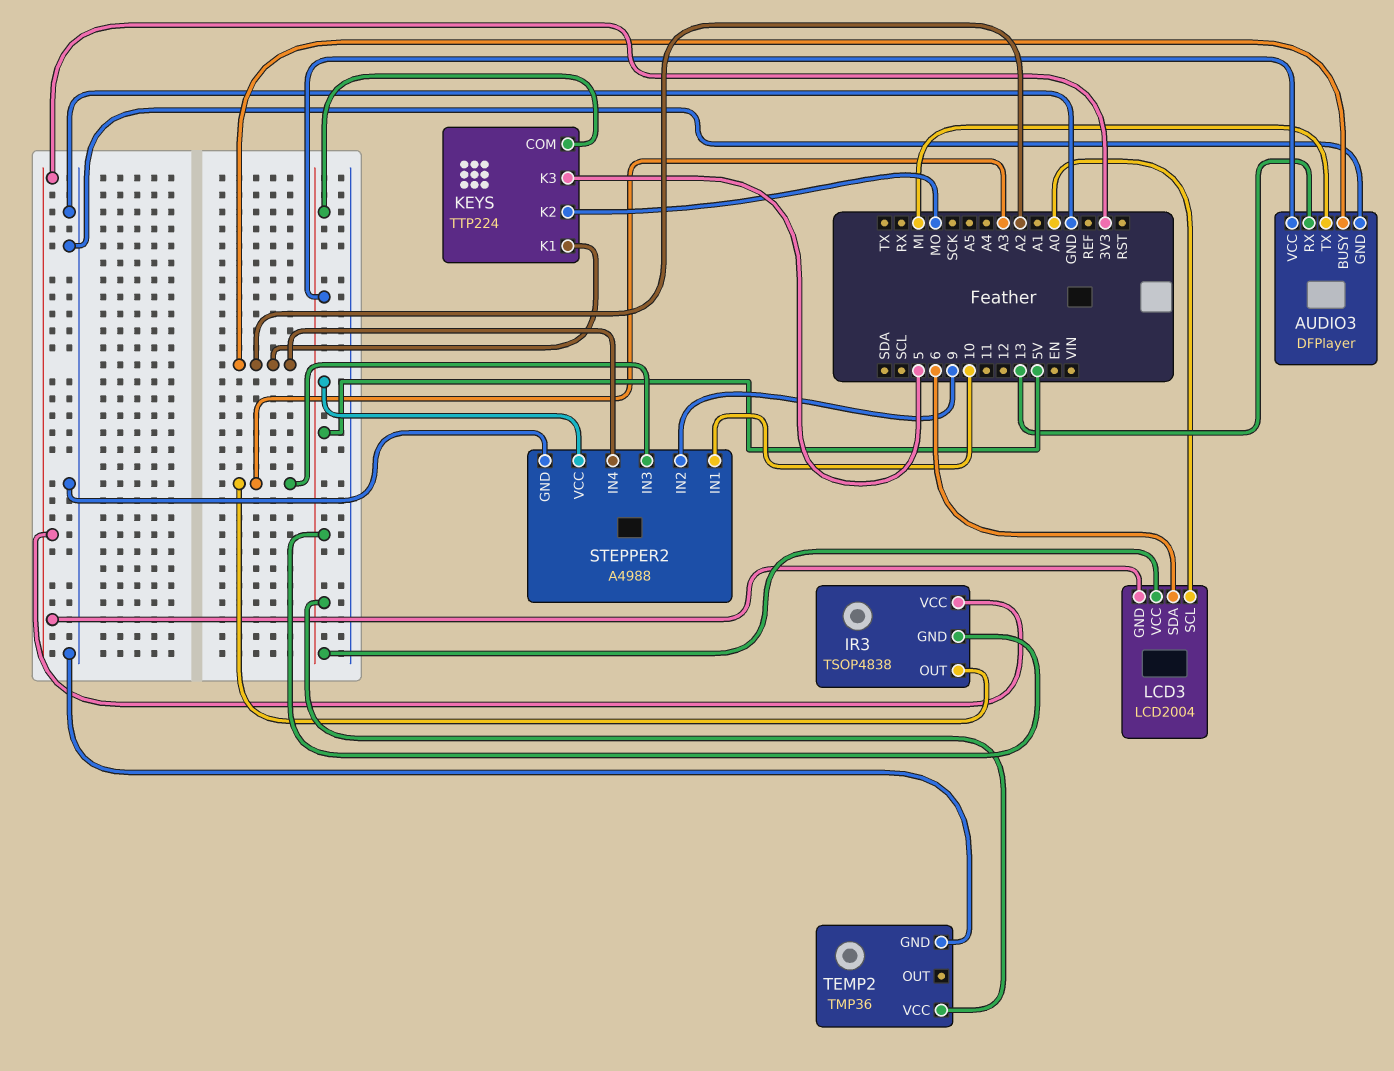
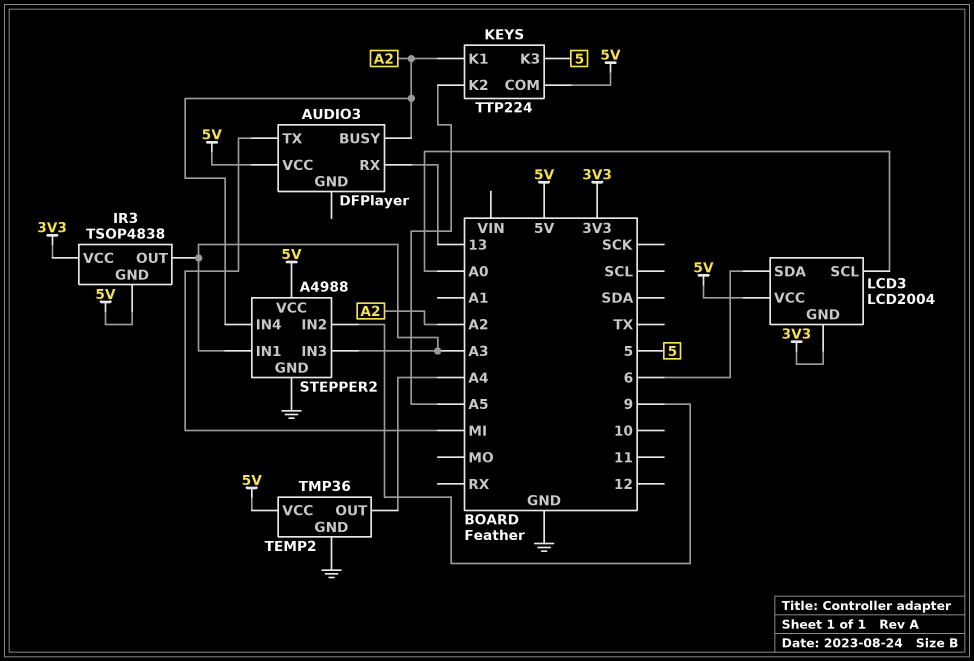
AUDIO3 pin GND: GND -> none
KEYS pin K2: MO -> A5
STEPPER2 pin IN1: 10 -> A3
TEMP2 pin OUT: none -> A4

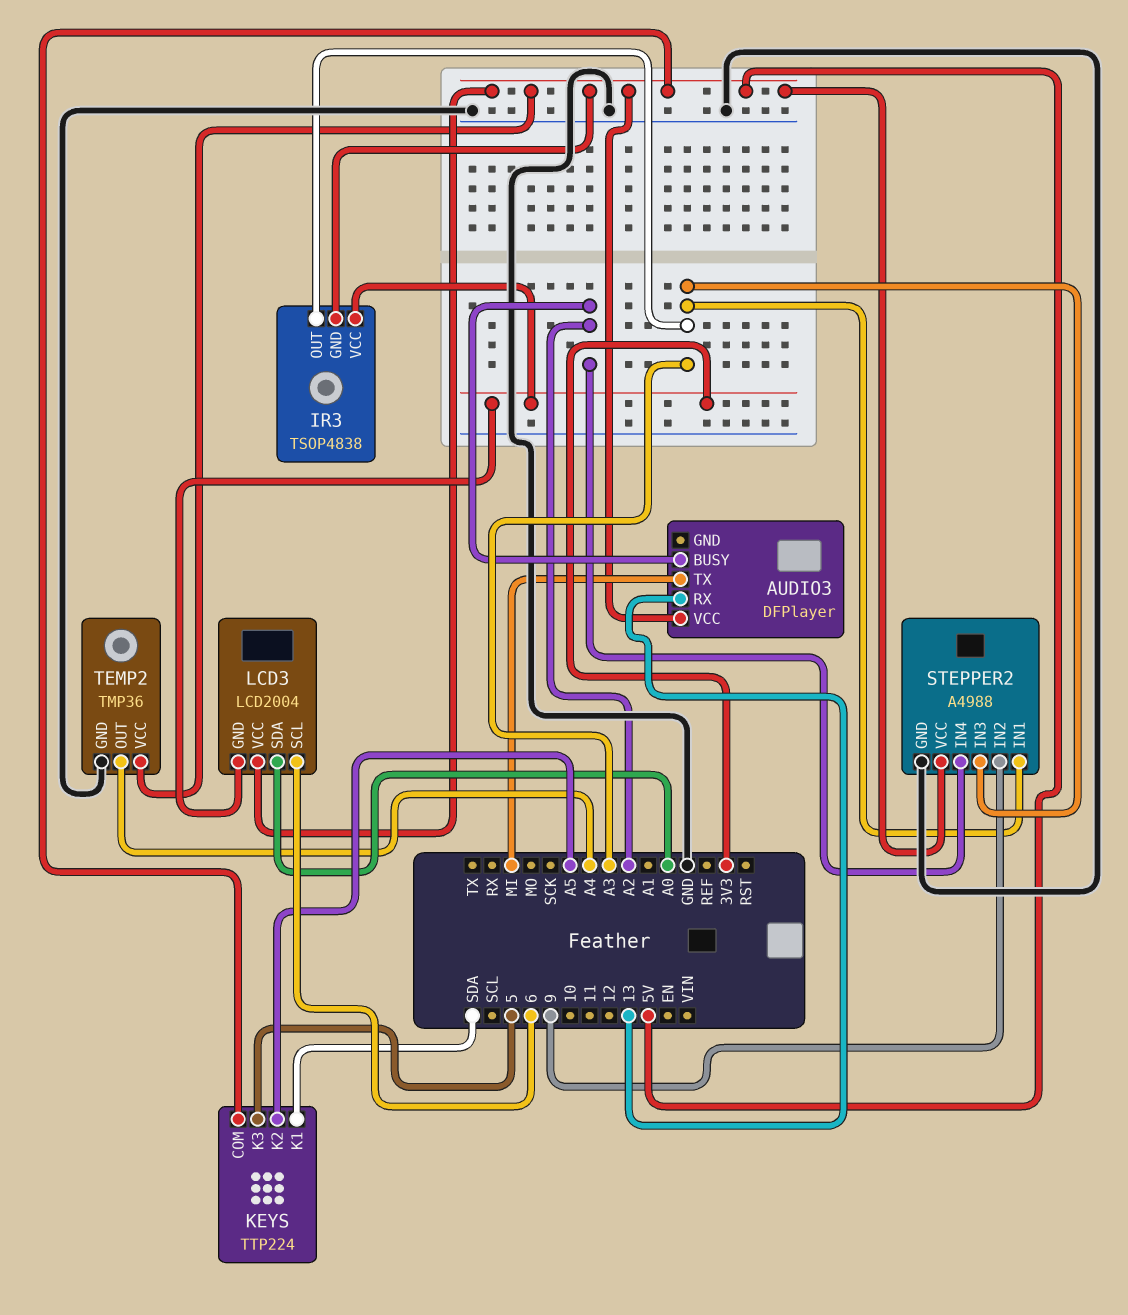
KEYS pin K1: A2 -> SDA
LCD3 pin SCL: A0 -> 6
LCD3 pin SDA: 6 -> A0

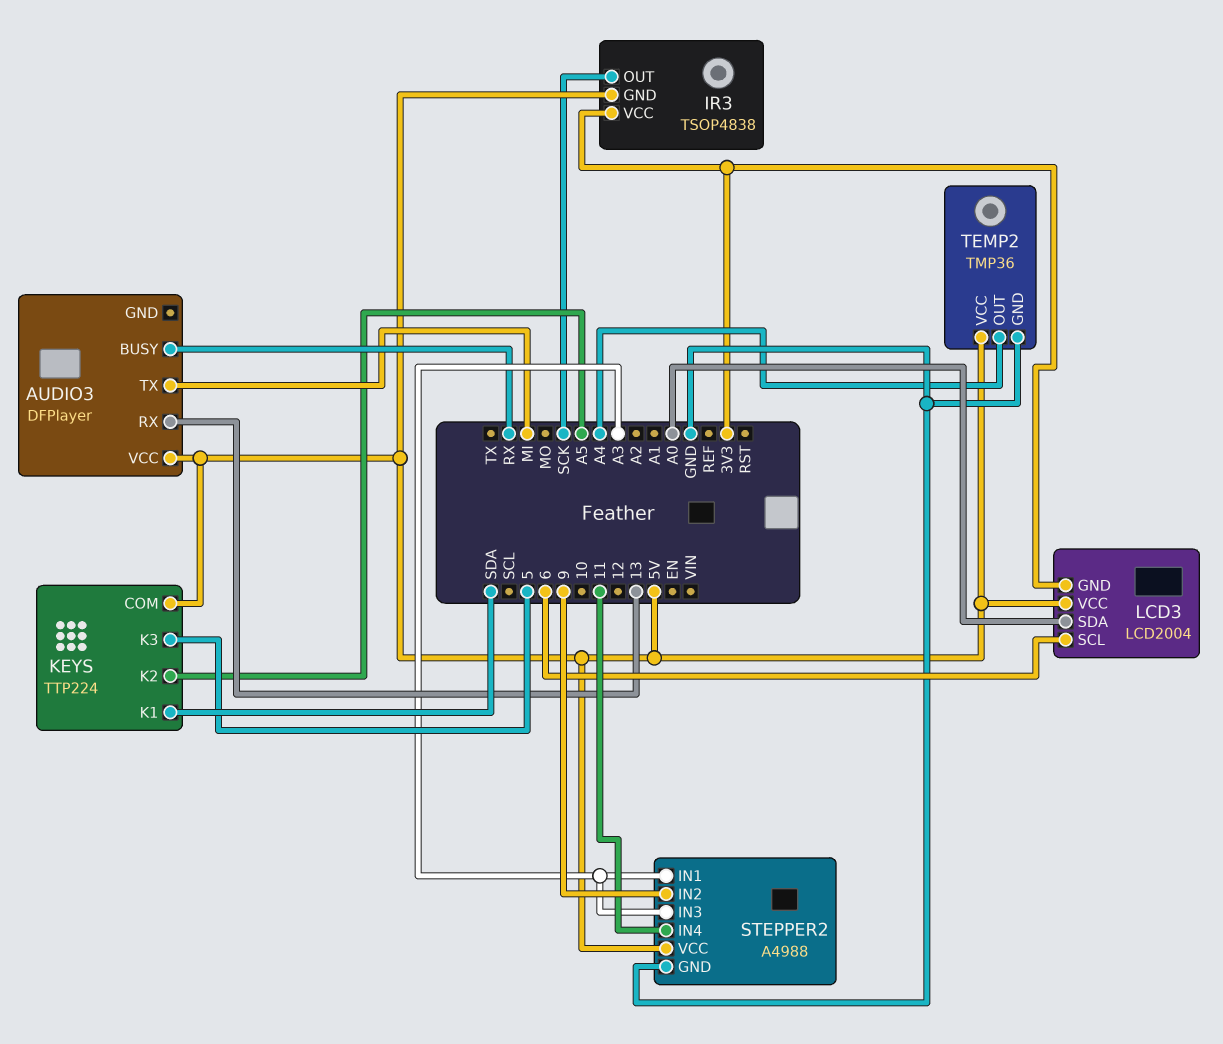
AUDIO3 pin BUSY: A2 -> RX
IR3 pin OUT: A3 -> SCK
STEPPER2 pin IN4: A2 -> 11

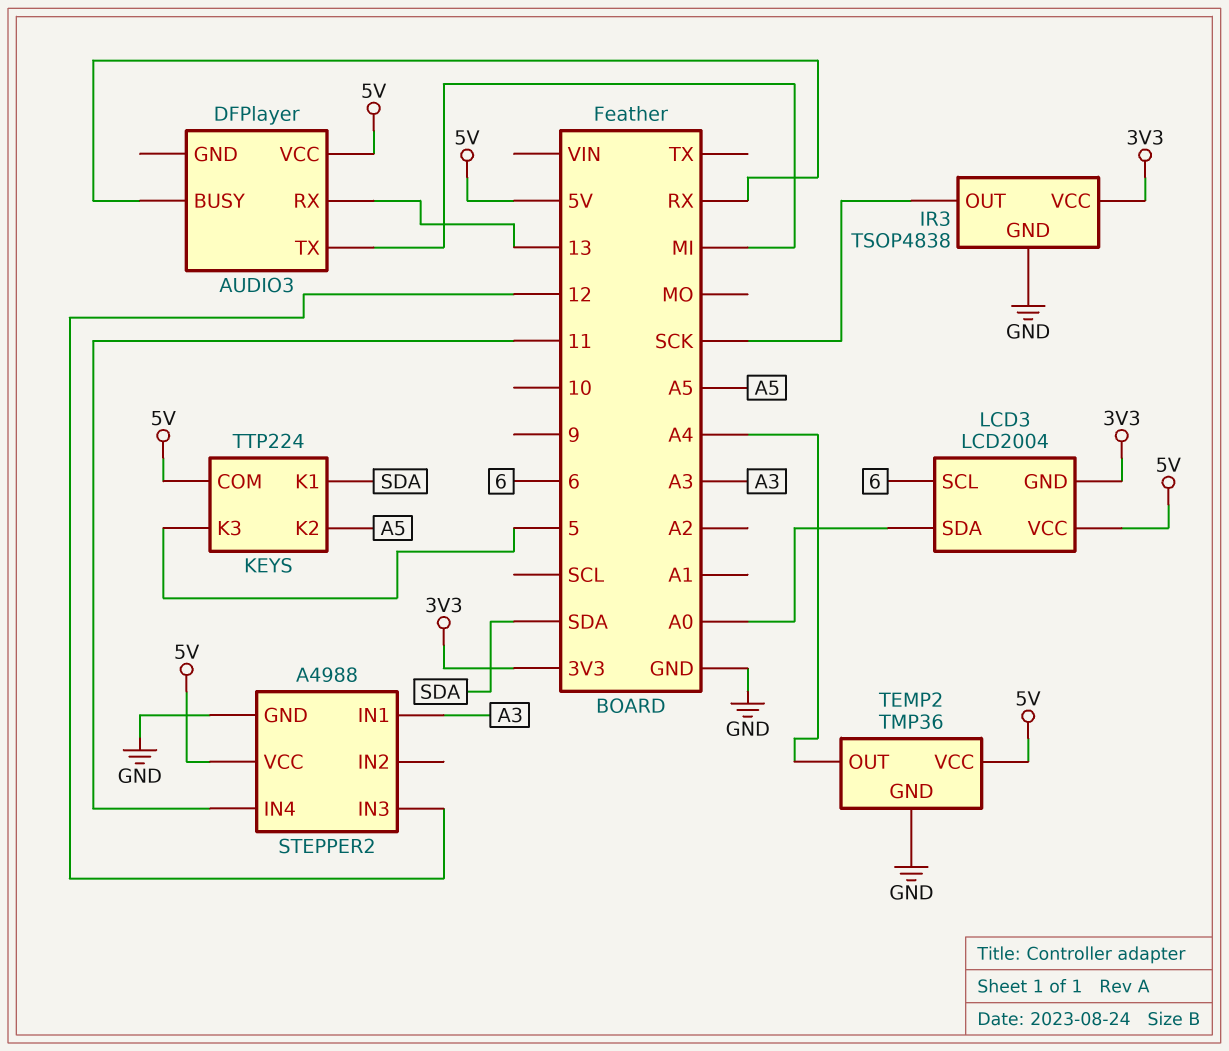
IR3 pin GND: 5V -> GND
STEPPER2 pin IN2: 9 -> none
STEPPER2 pin IN3: A3 -> 12

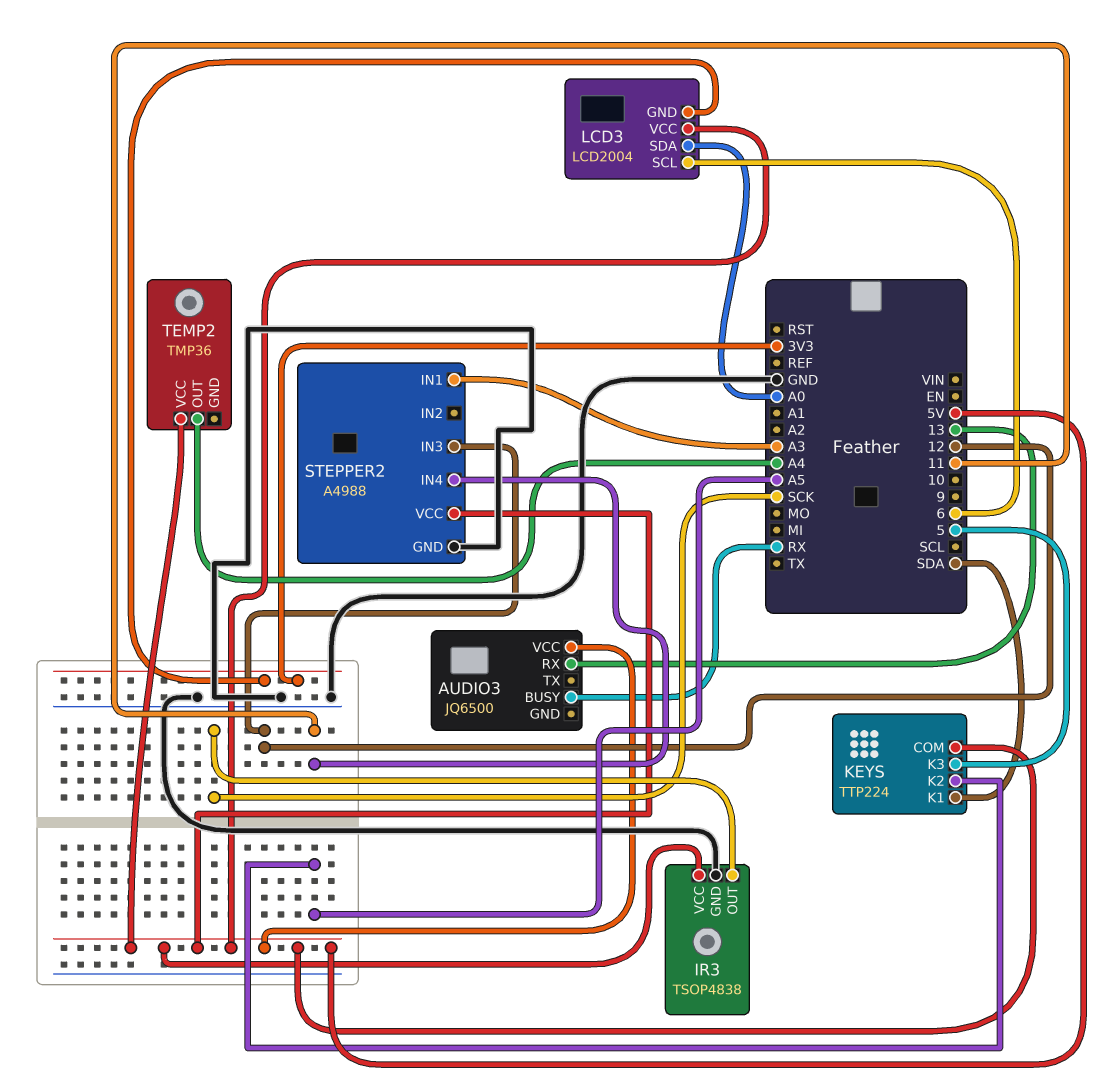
AUDIO3: DFPlayer -> JQ6500
AUDIO3 pin TX: MI -> none
IR3 pin VCC: 3V3 -> 5V
TEMP2 pin GND: GND -> none

